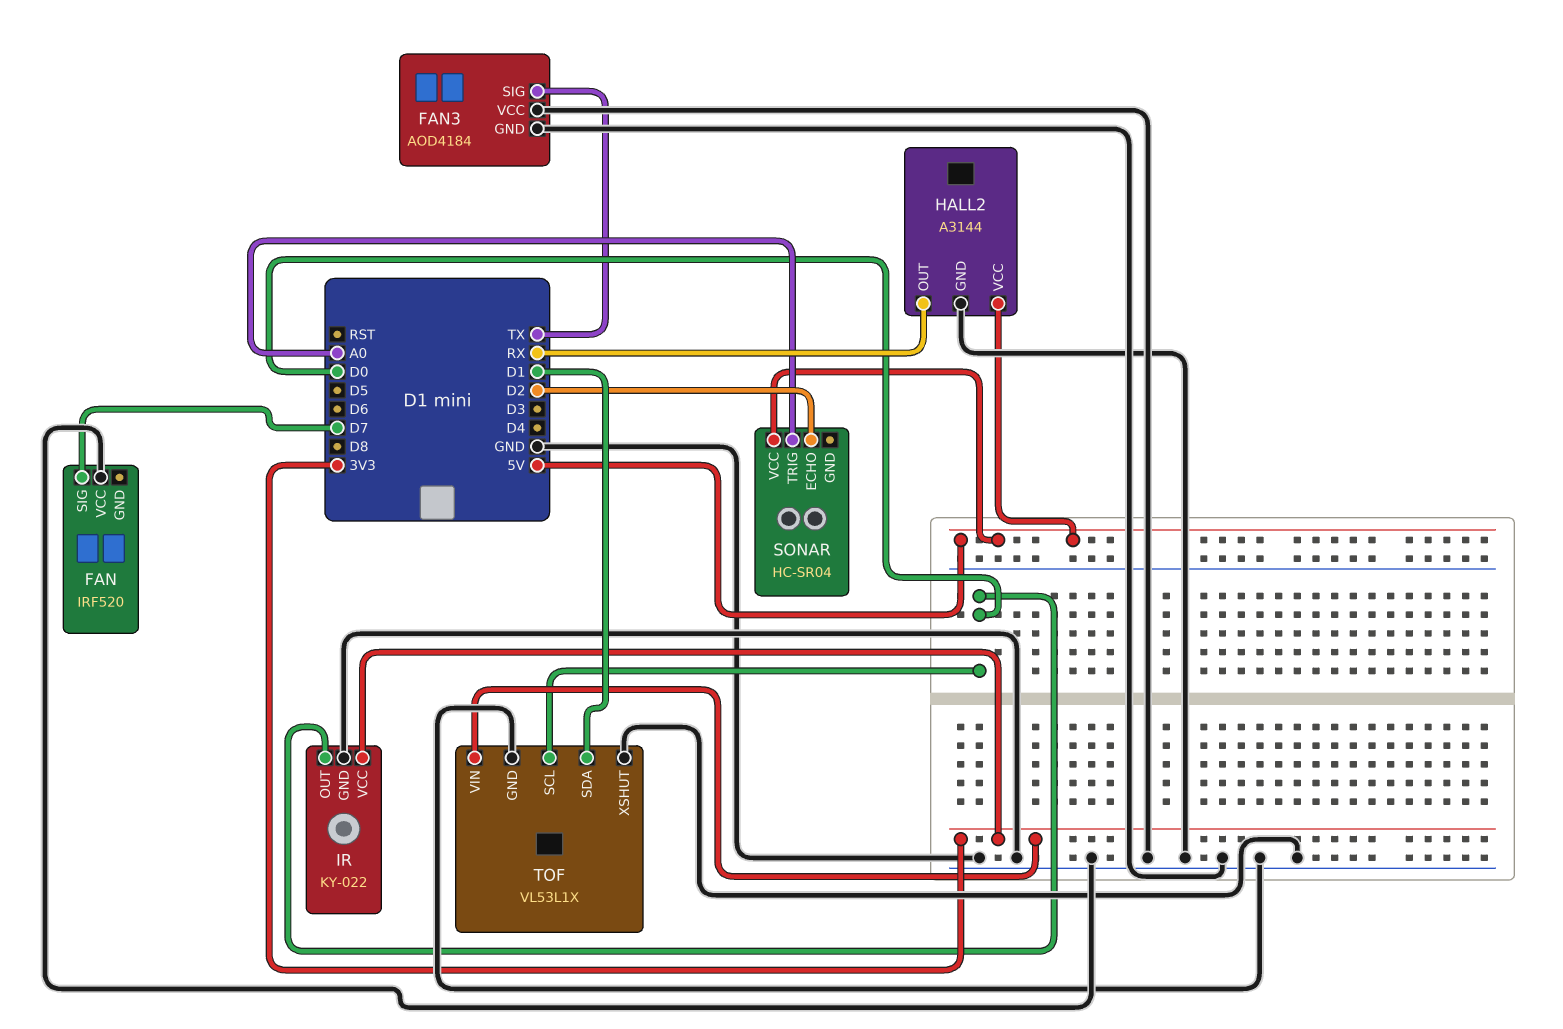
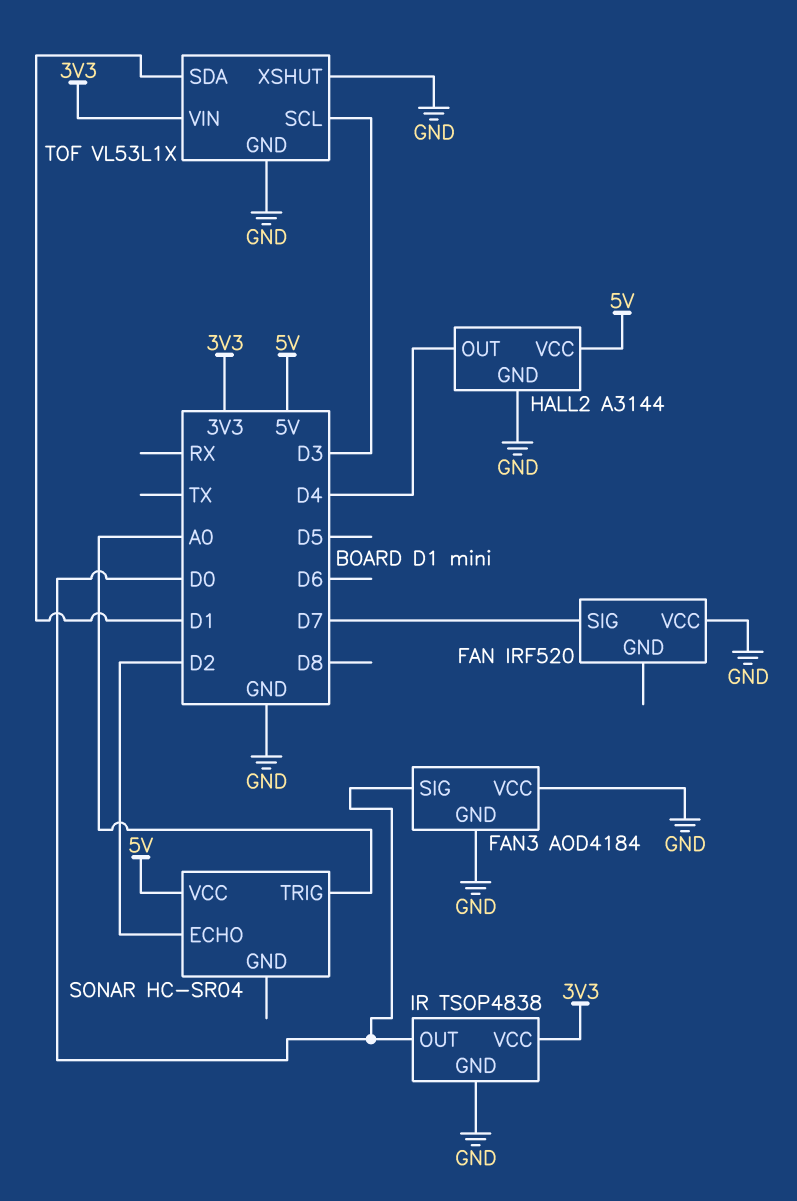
FAN3 pin SIG: TX -> D0
HALL2 pin OUT: RX -> D4
IR: KY-022 -> TSOP4838
TOF pin SCL: D0 -> D3

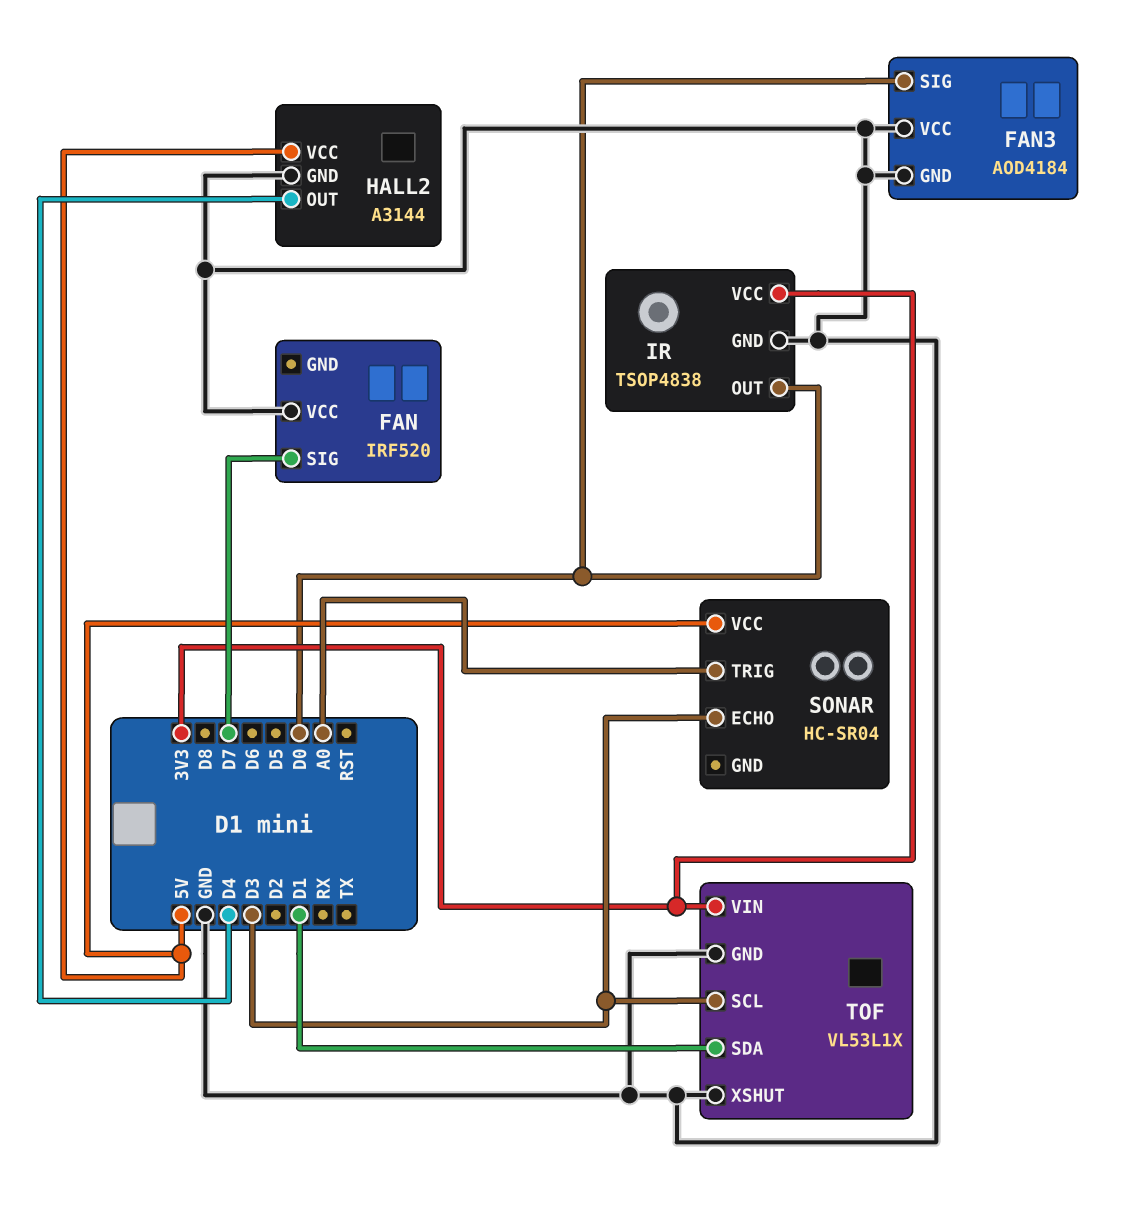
SONAR pin ECHO: D2 -> D3

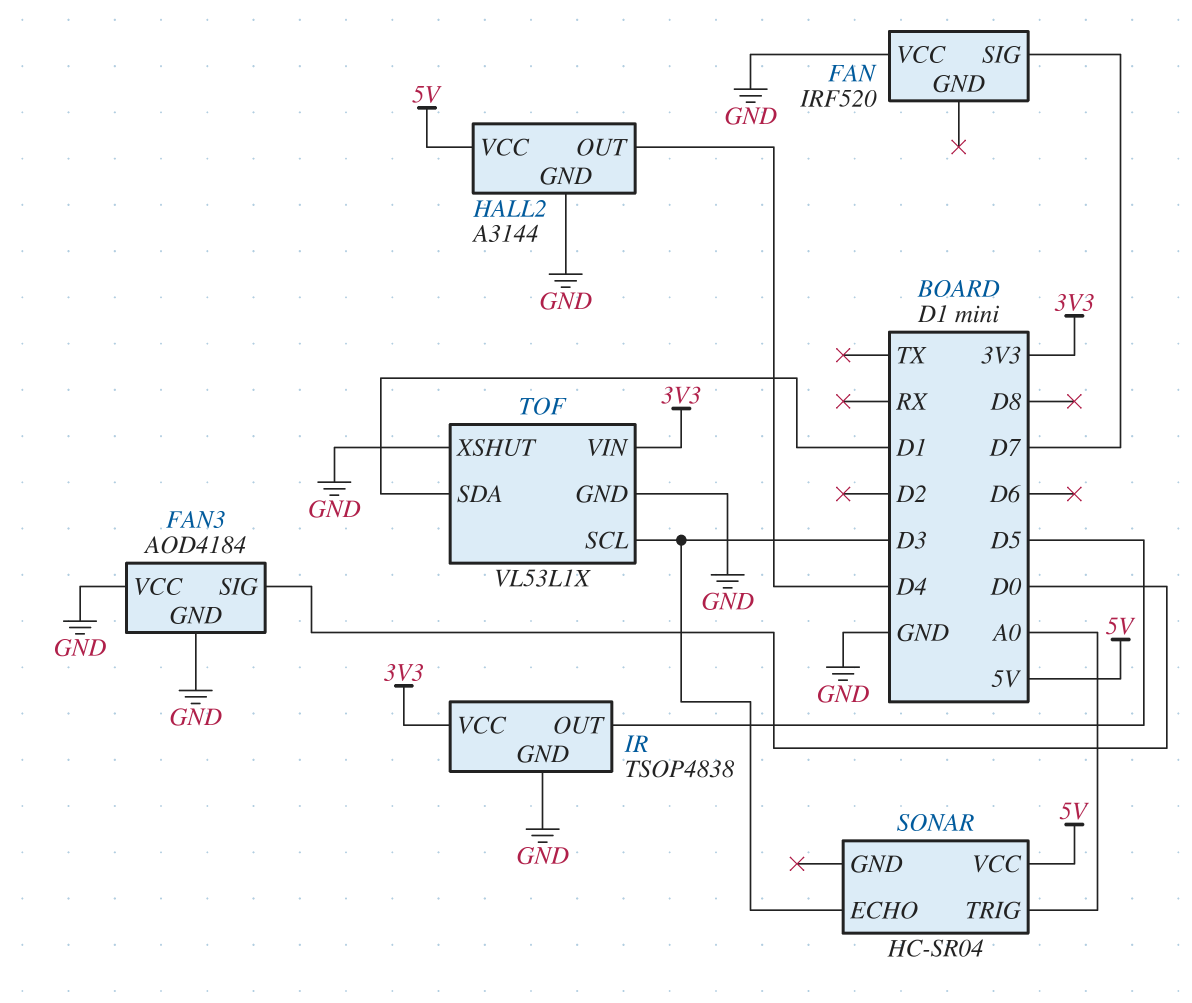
IR pin OUT: D0 -> D5

